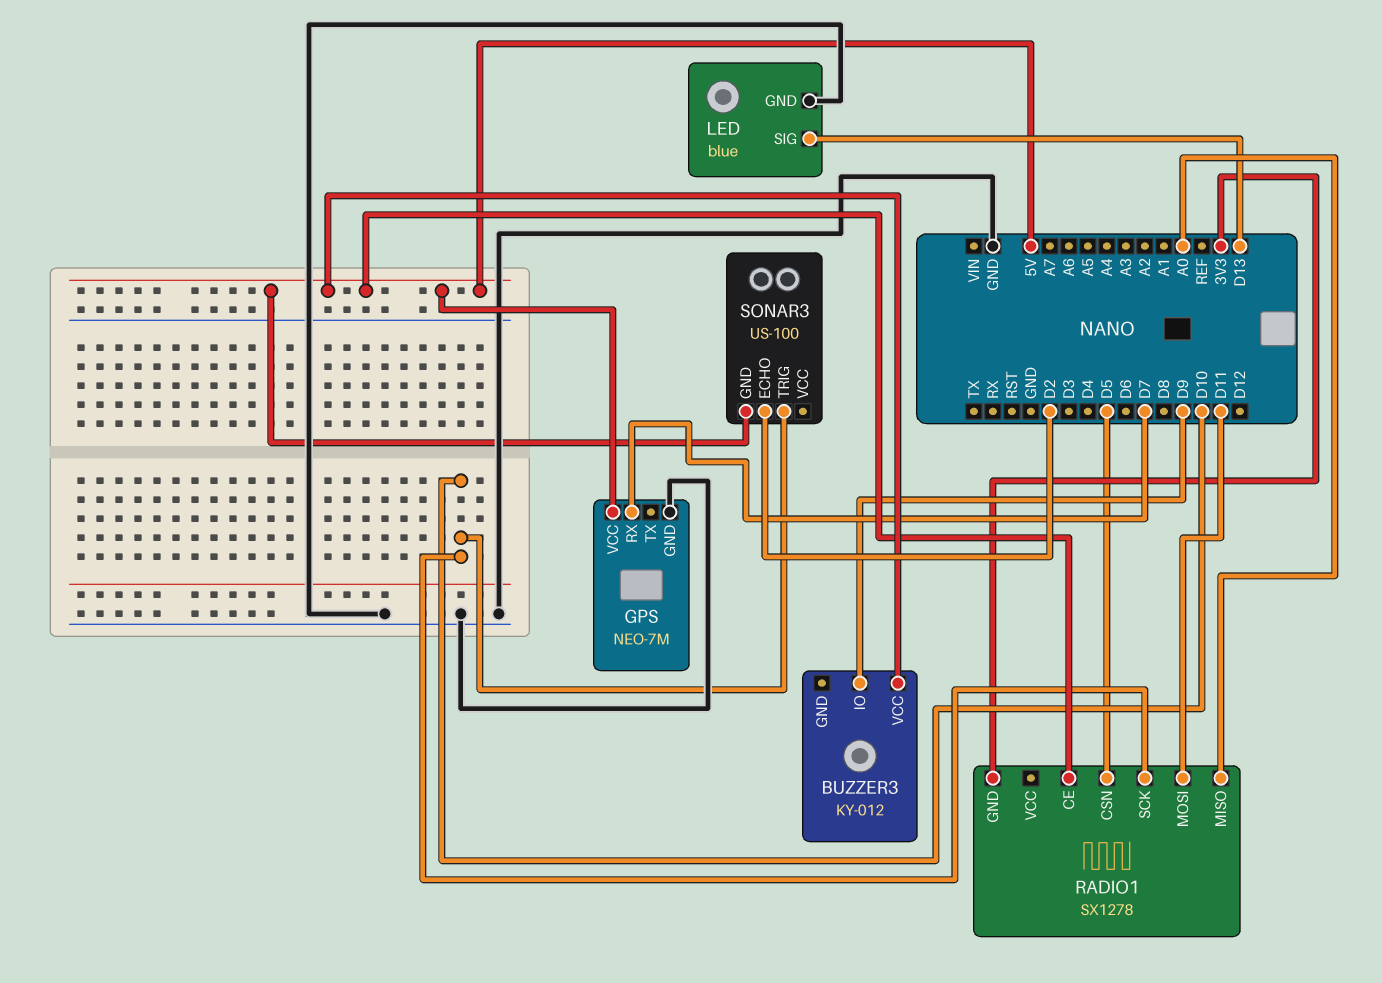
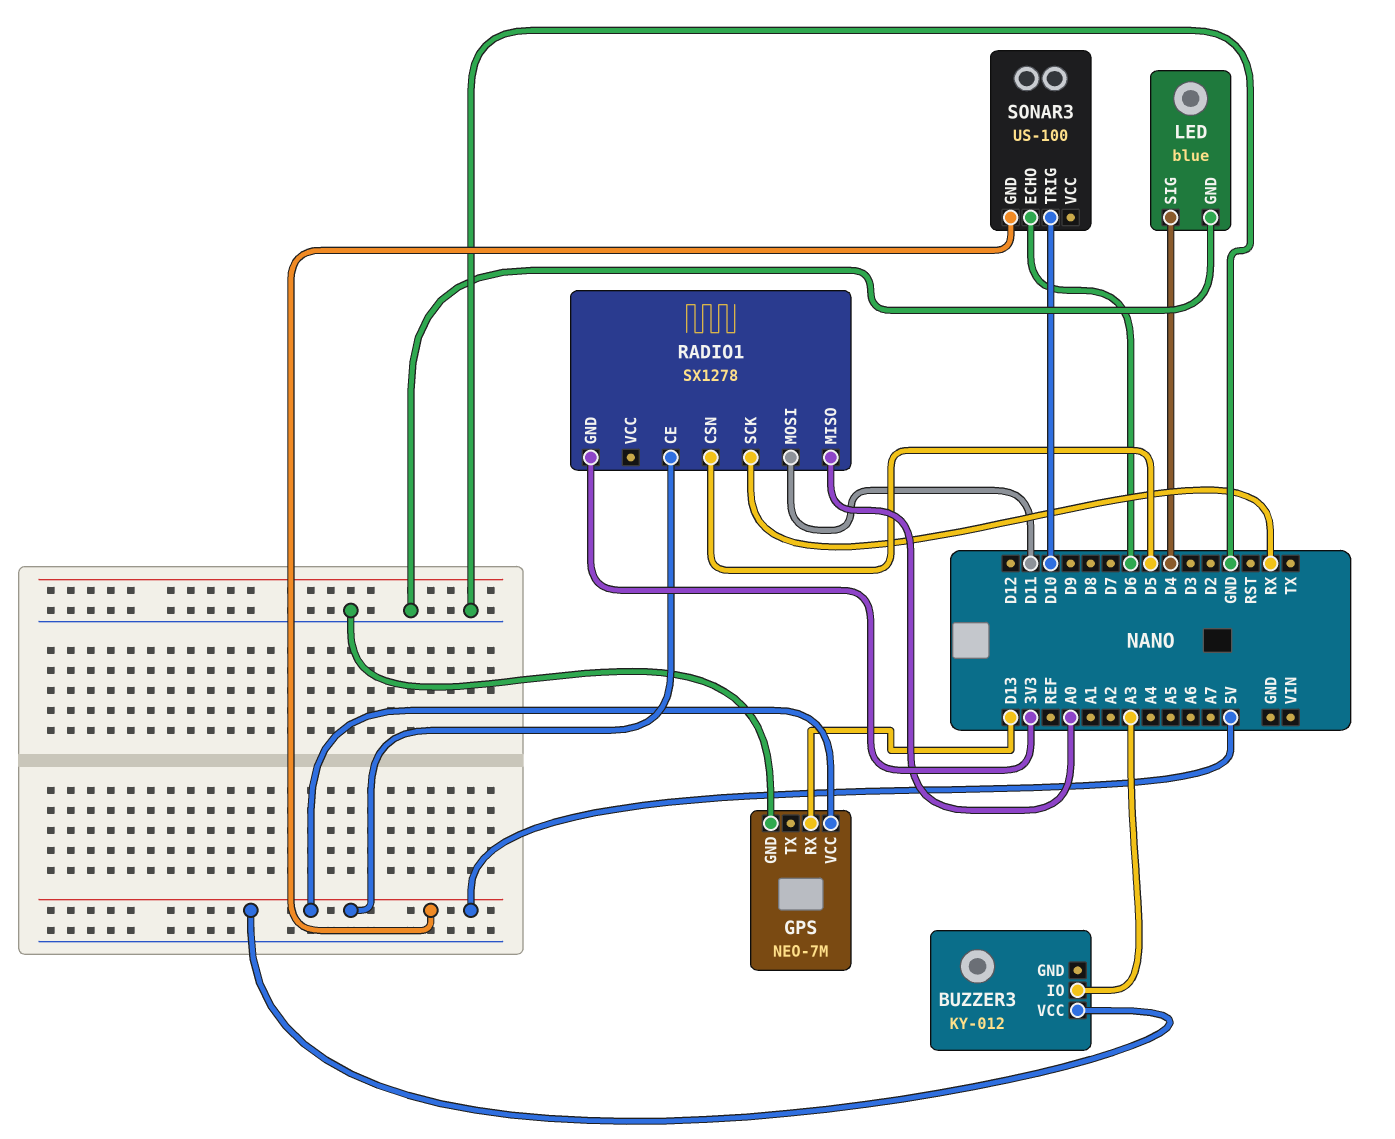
BUZZER3 pin IO: D9 -> A3
GPS pin RX: D7 -> D13
LED pin SIG: D13 -> D4
RADIO1 pin SCK: D10 -> RX
SONAR3 pin ECHO: D2 -> D6

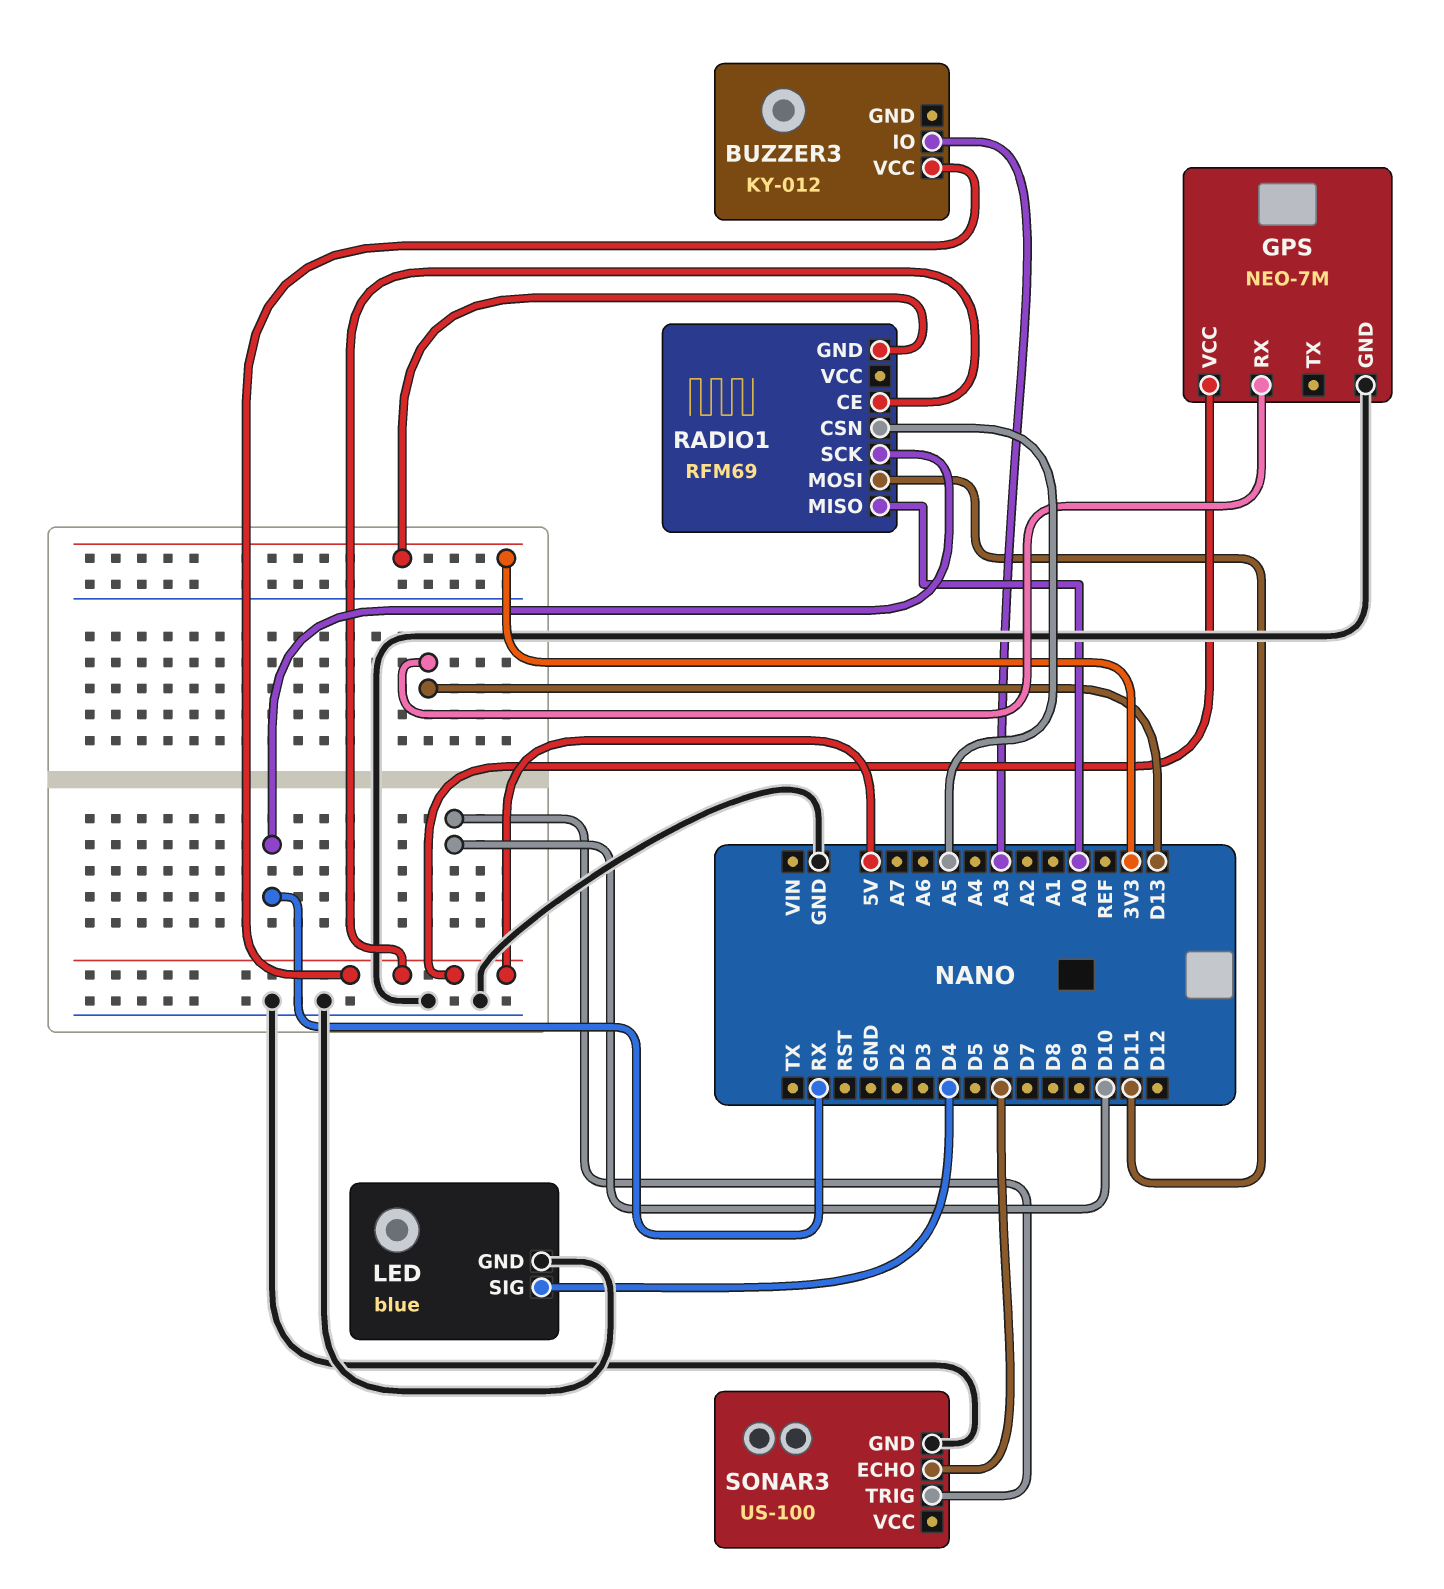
RADIO1: SX1278 -> RFM69
RADIO1 pin CSN: D5 -> A5
SONAR3 pin GND: 5V -> GND

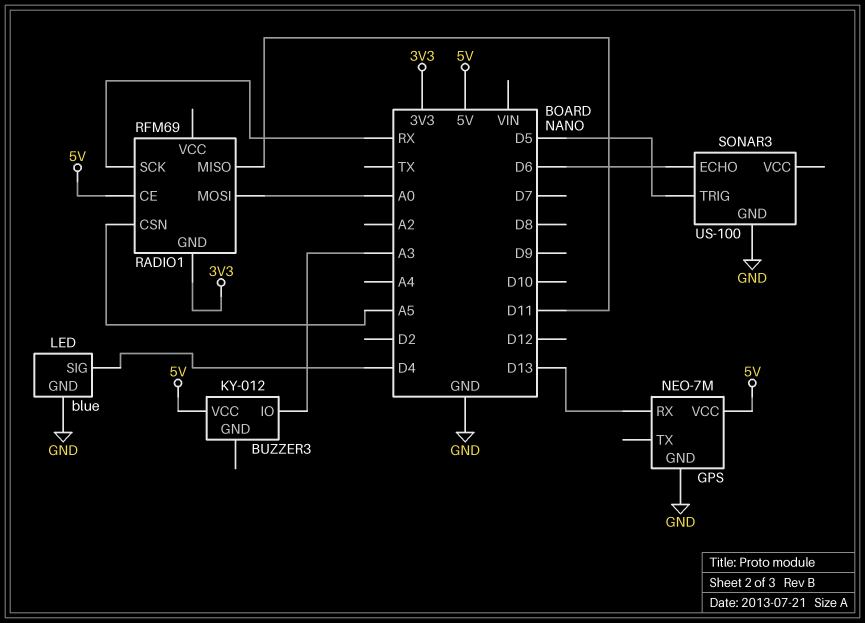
RADIO1 pin MISO: A0 -> D11
RADIO1 pin MOSI: D11 -> A0
SONAR3 pin TRIG: D10 -> D5

